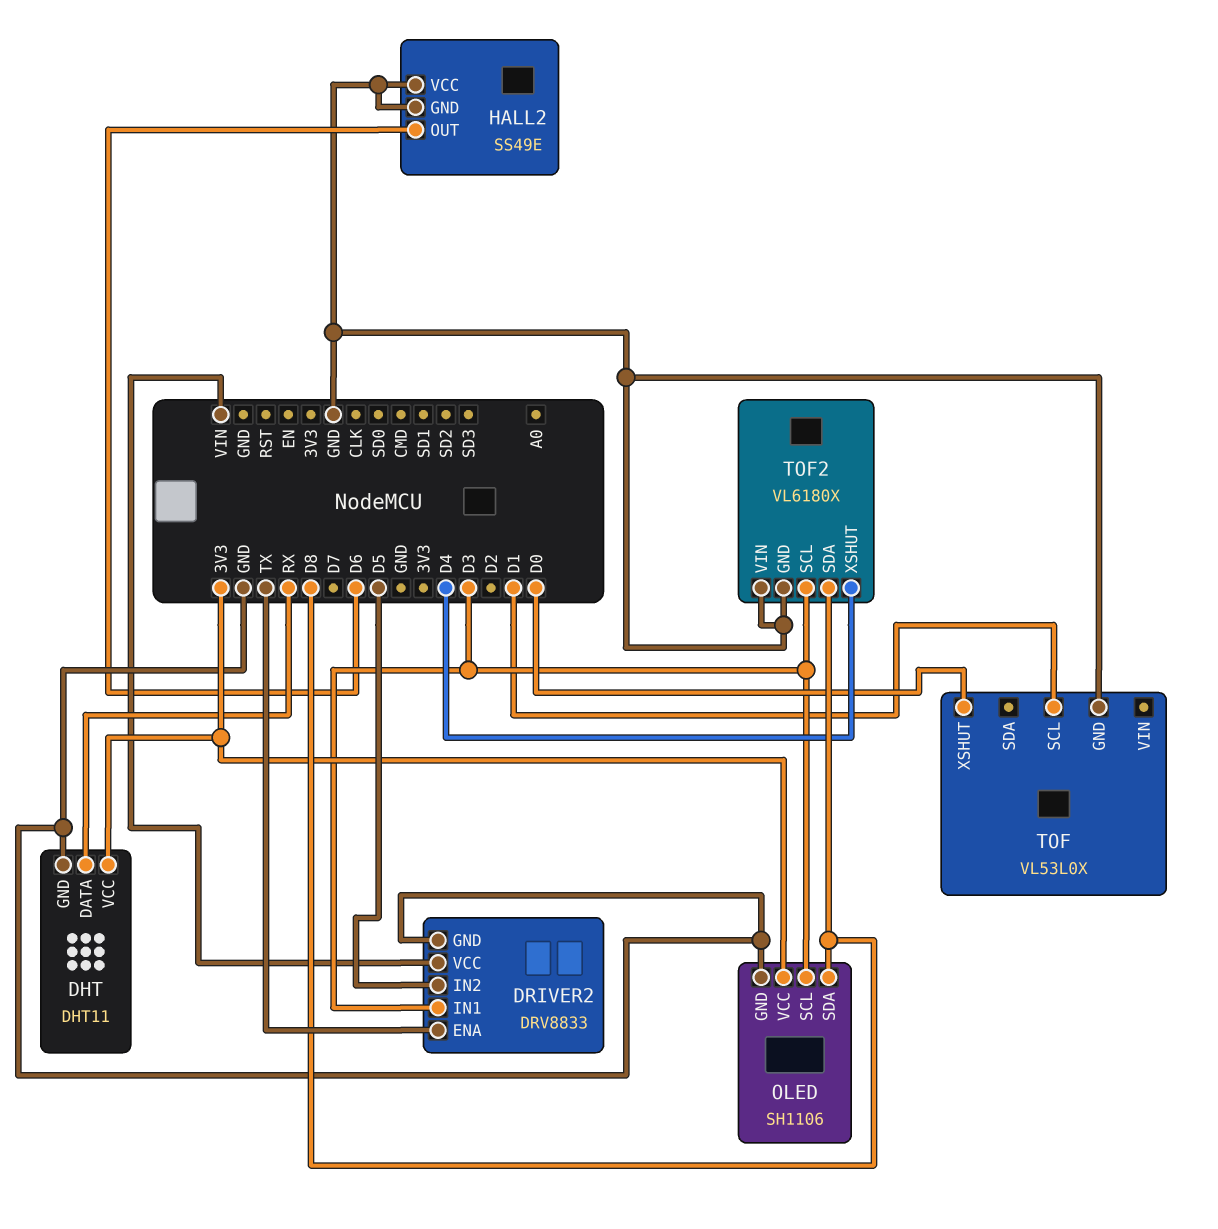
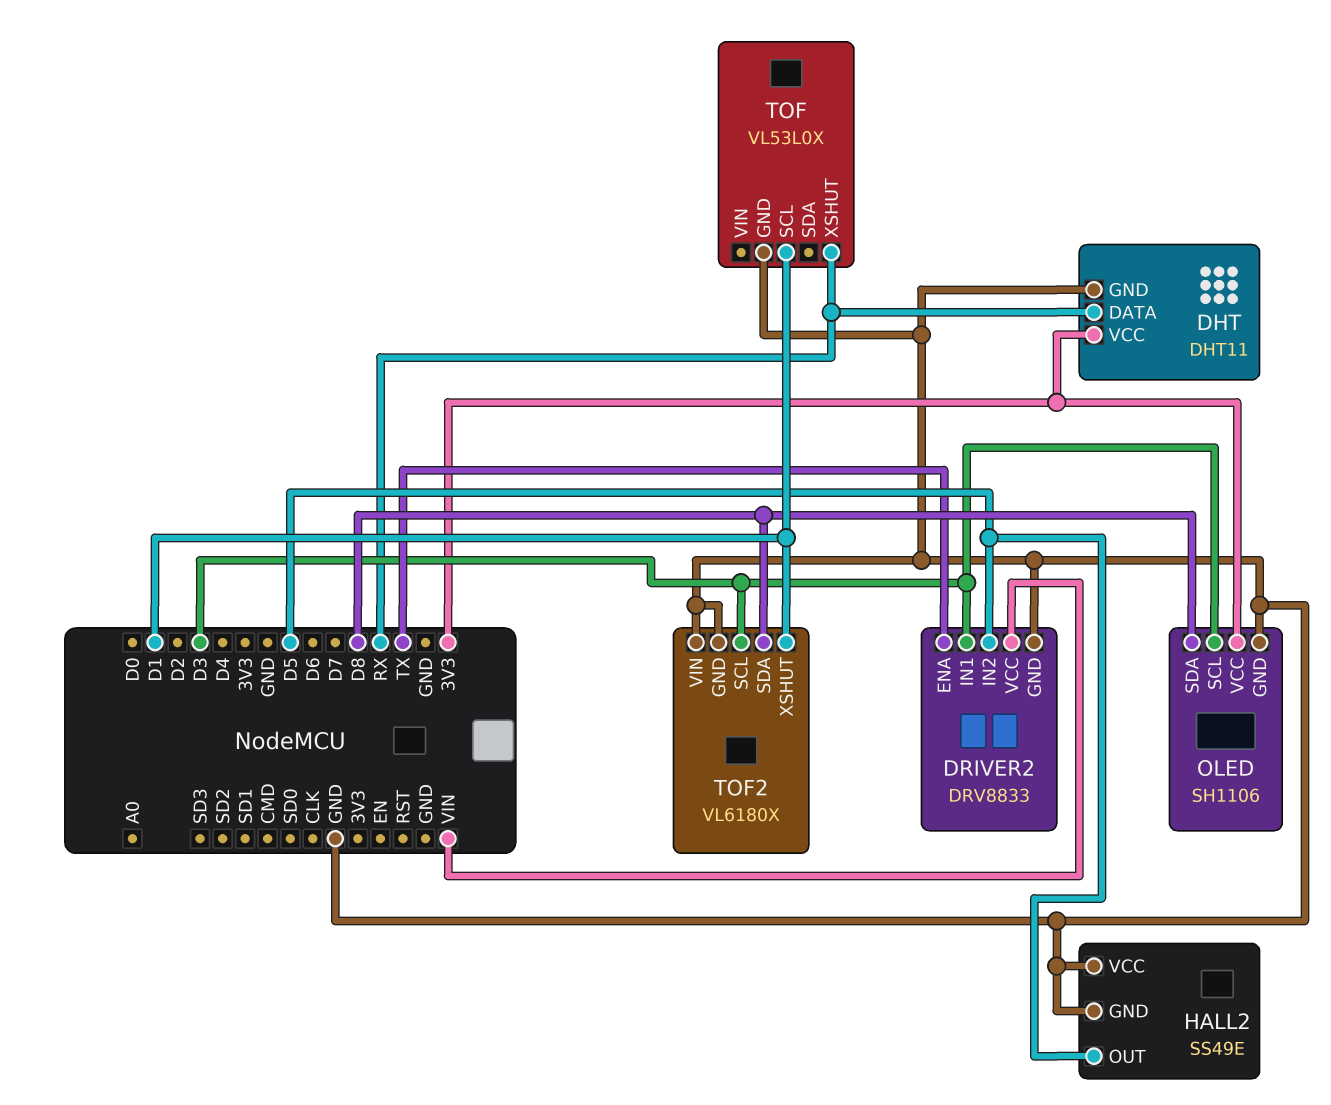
HALL2 pin OUT: D6 -> D5
TOF pin XSHUT: D0 -> RX
TOF2 pin XSHUT: D4 -> D1

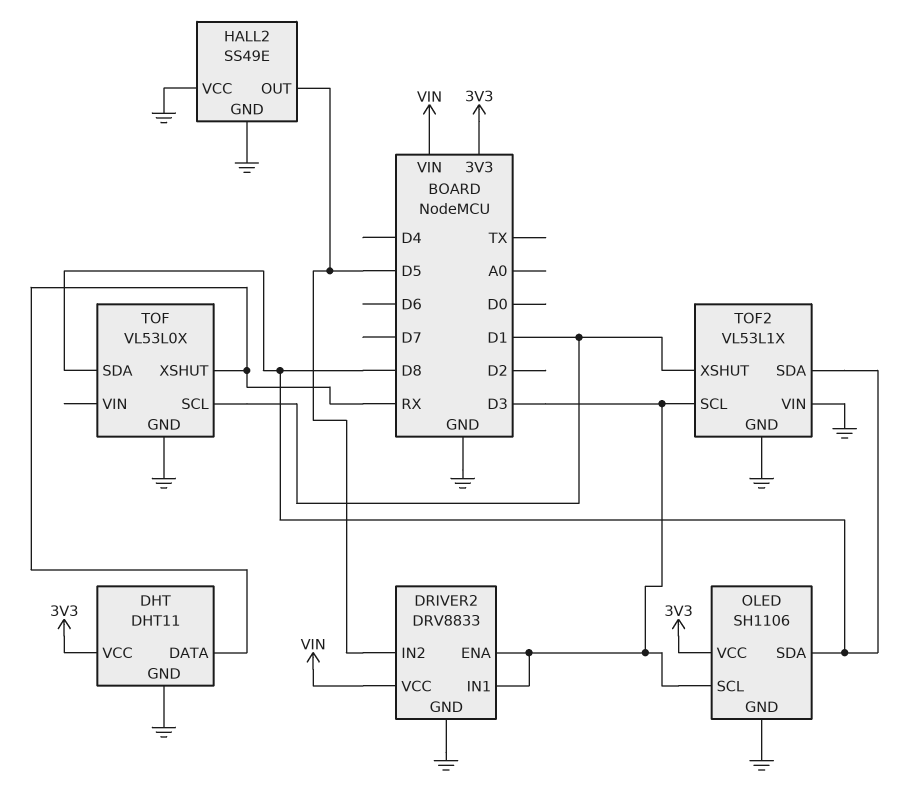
DRIVER2 pin ENA: TX -> D3
TOF pin SDA: none -> D8
TOF2: VL6180X -> VL53L1X

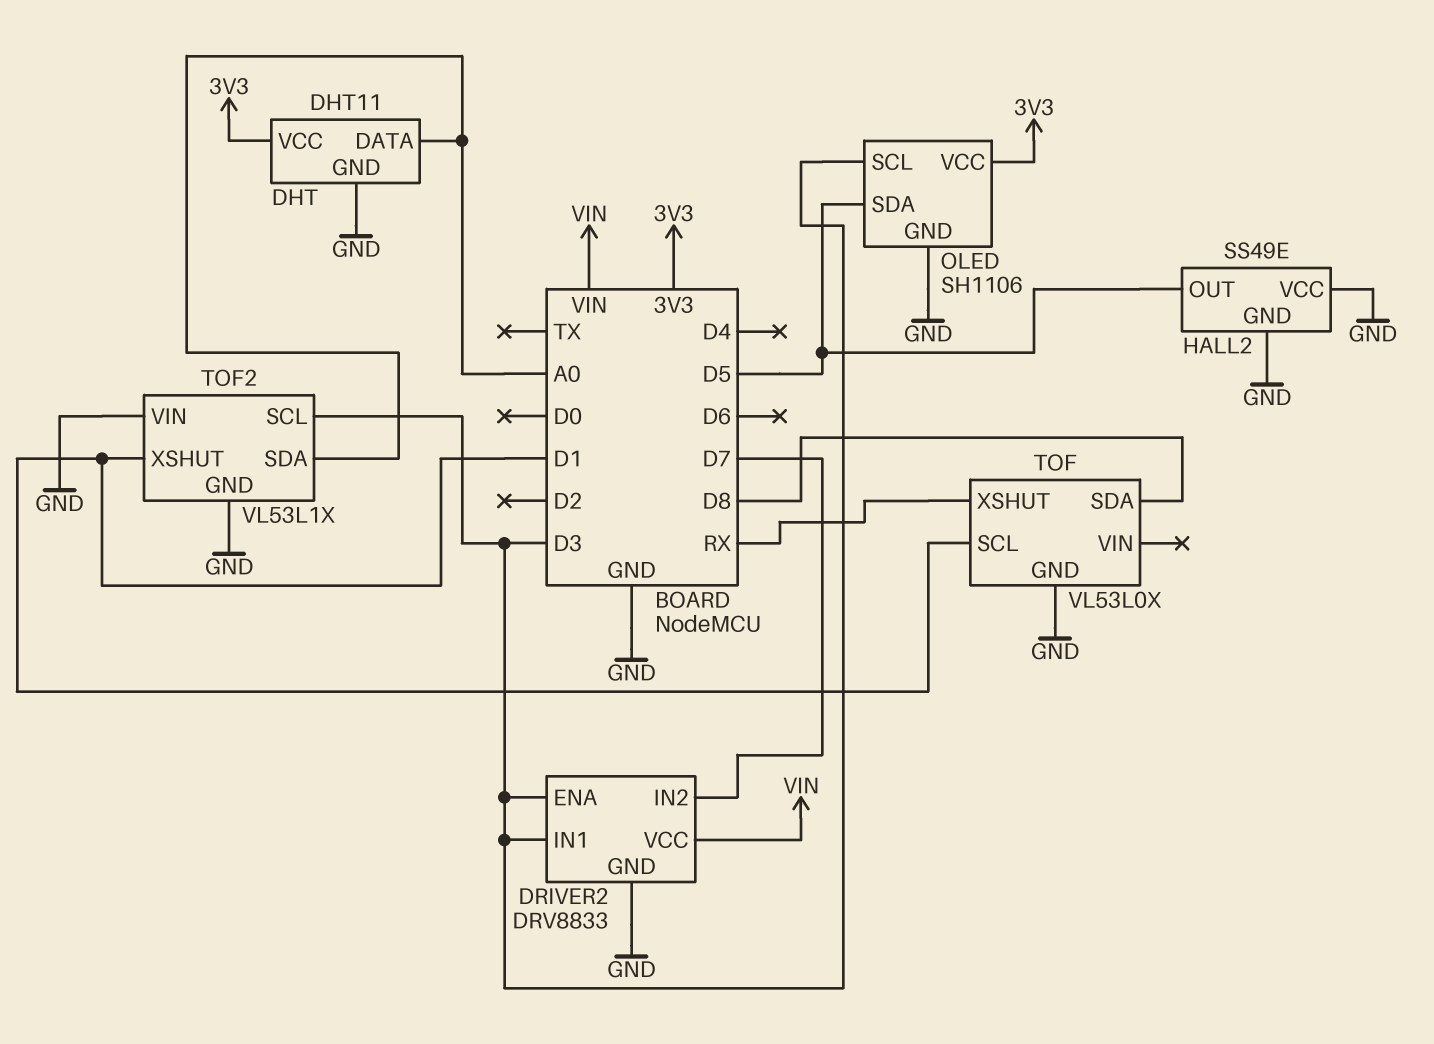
DHT pin DATA: RX -> A0
DRIVER2 pin IN2: D5 -> D7
OLED pin SDA: D8 -> D5
TOF2 pin SDA: D8 -> A0

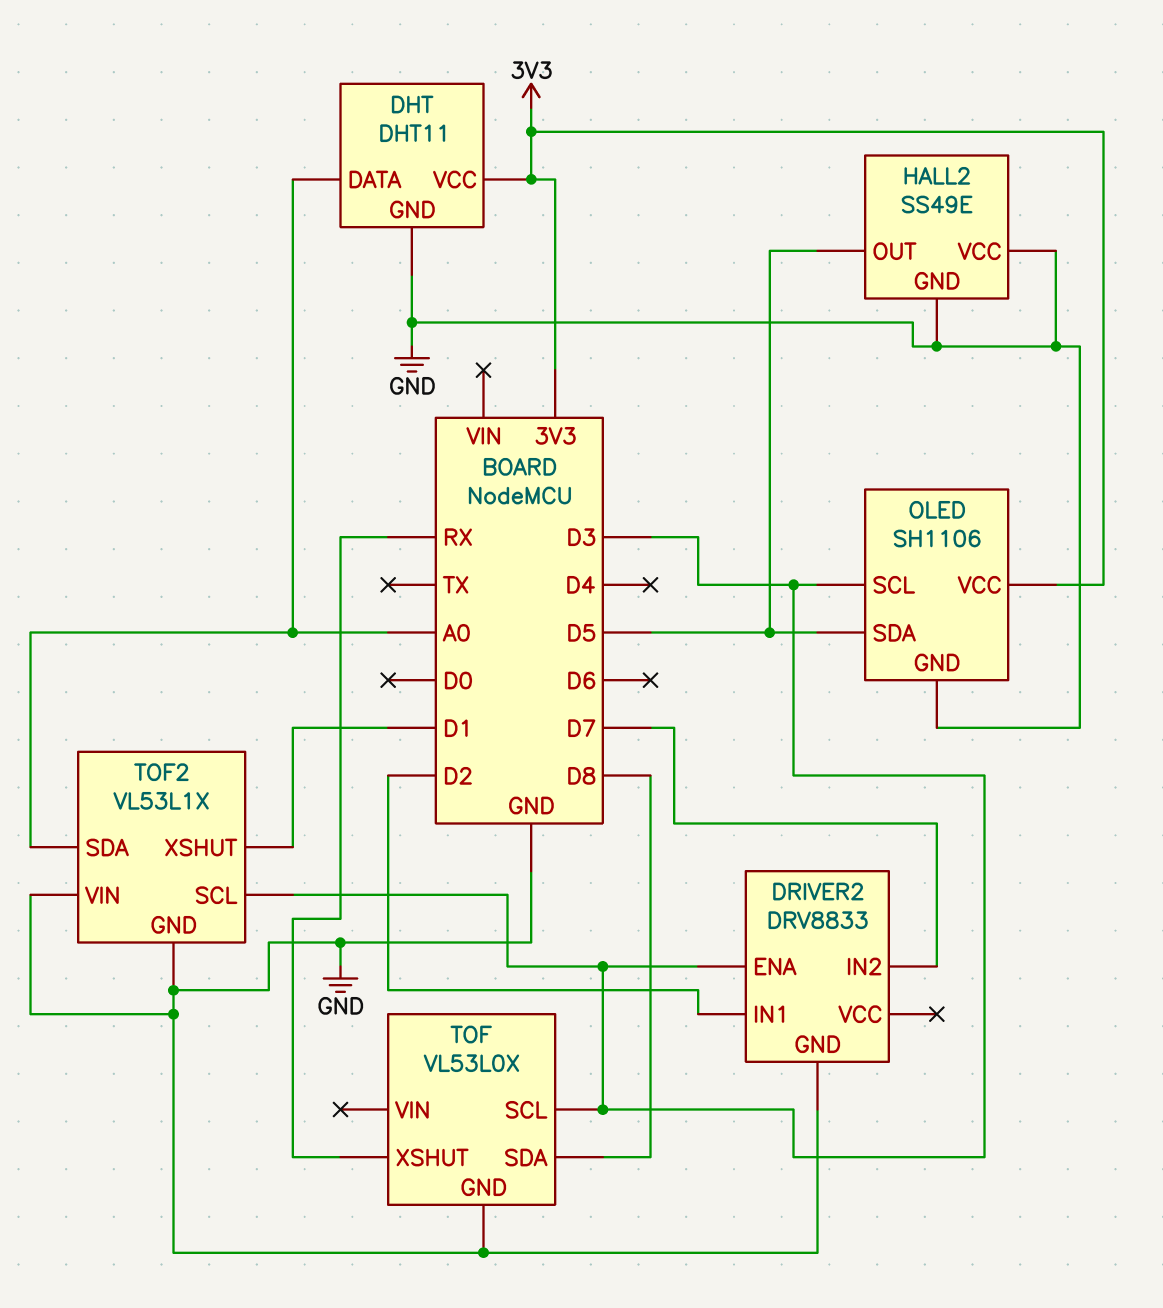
DRIVER2 pin IN1: D3 -> D2
DRIVER2 pin VCC: VIN -> none
TOF pin SCL: D1 -> D3

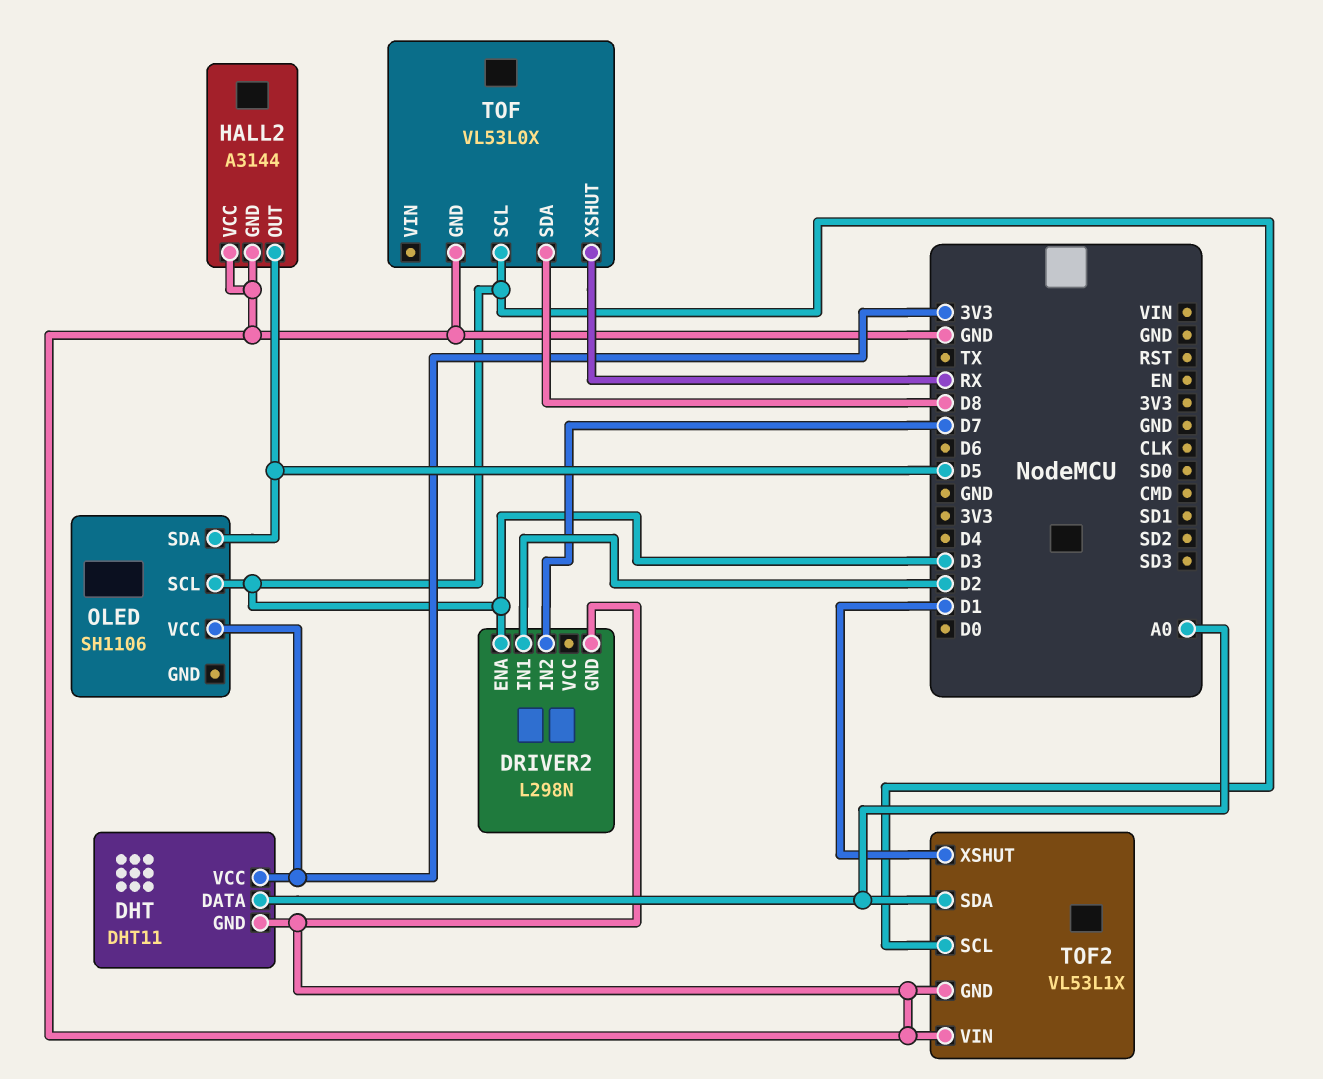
DRIVER2: DRV8833 -> L298N
HALL2: SS49E -> A3144
OLED pin GND: GND -> none

